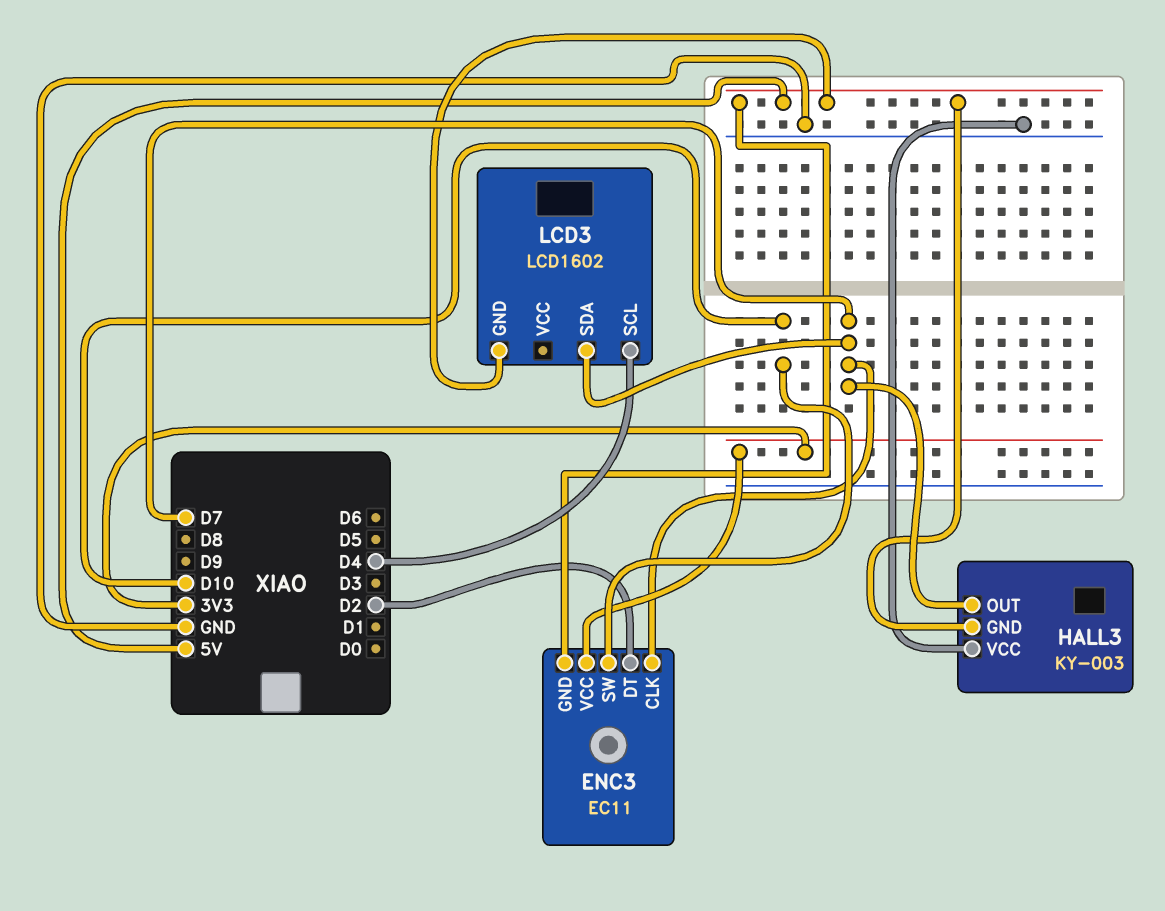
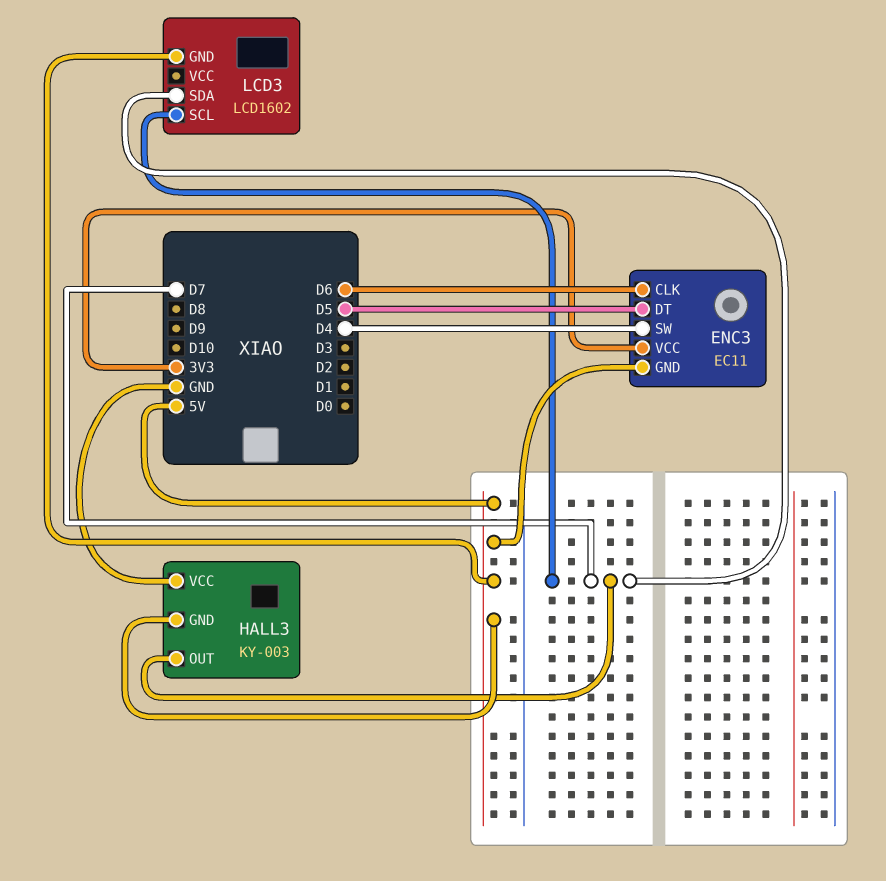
ENC3 pin CLK: D7 -> D6
ENC3 pin DT: D2 -> D5
ENC3 pin SW: D10 -> D4
LCD3 pin SCL: D4 -> D7

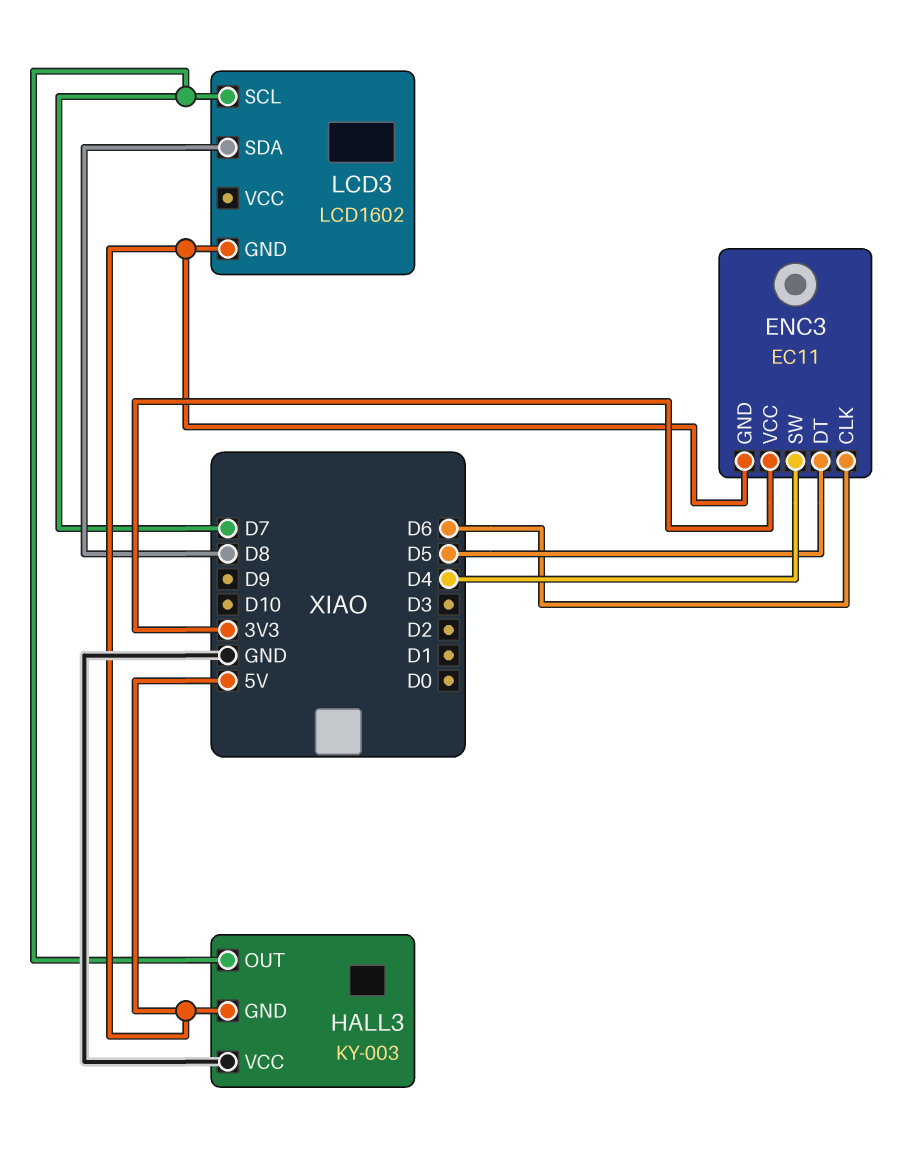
LCD3 pin SDA: D7 -> D8

